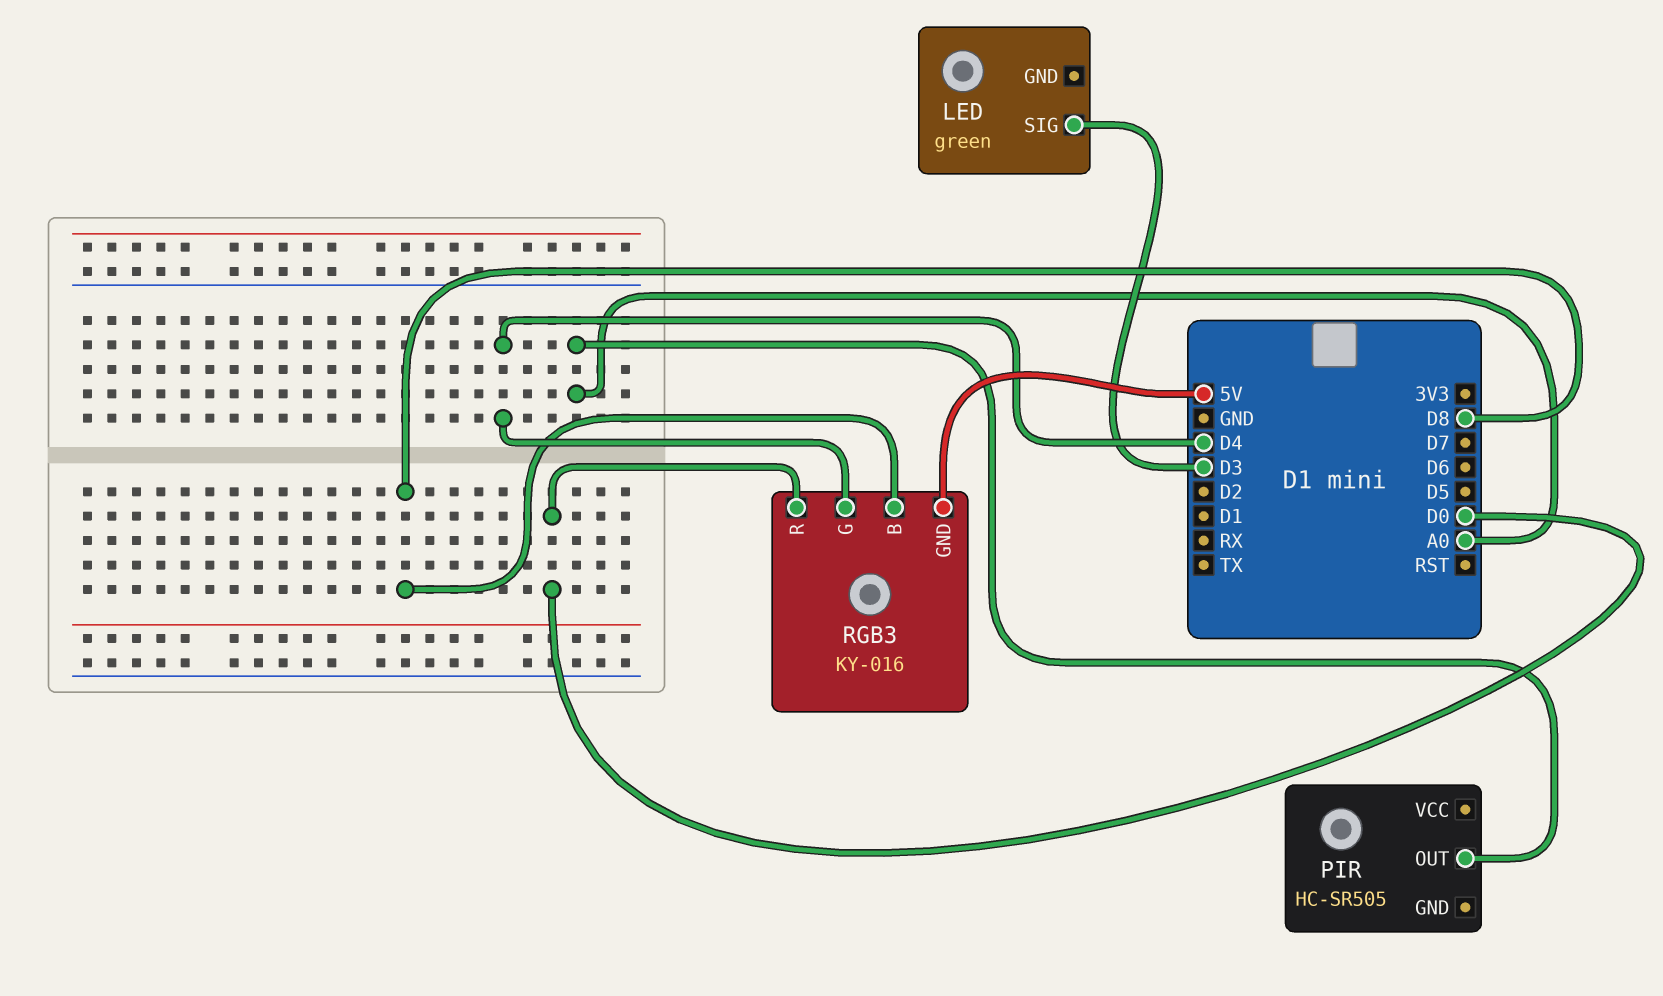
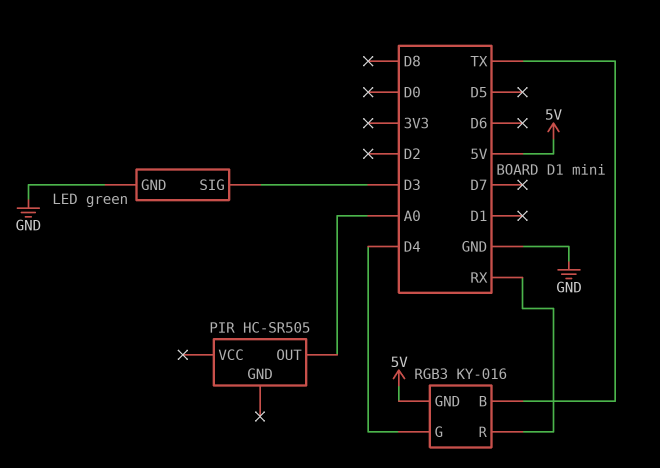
LED pin GND: none -> GND
RGB3 pin B: D8 -> TX
RGB3 pin R: D0 -> RX

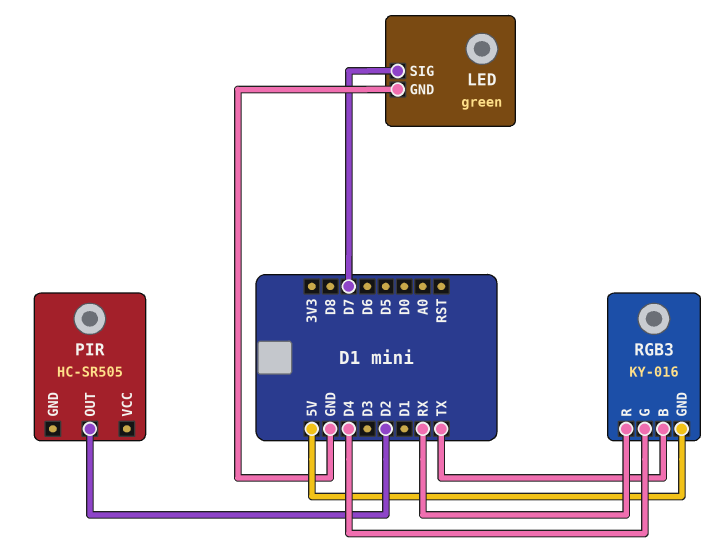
LED pin SIG: D3 -> D7
PIR pin OUT: A0 -> D2

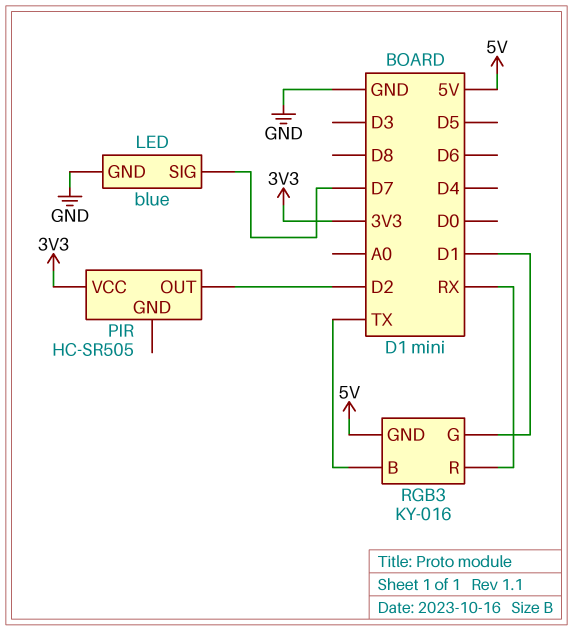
LED: green -> blue
PIR pin VCC: none -> 3V3
RGB3 pin G: D4 -> D1

